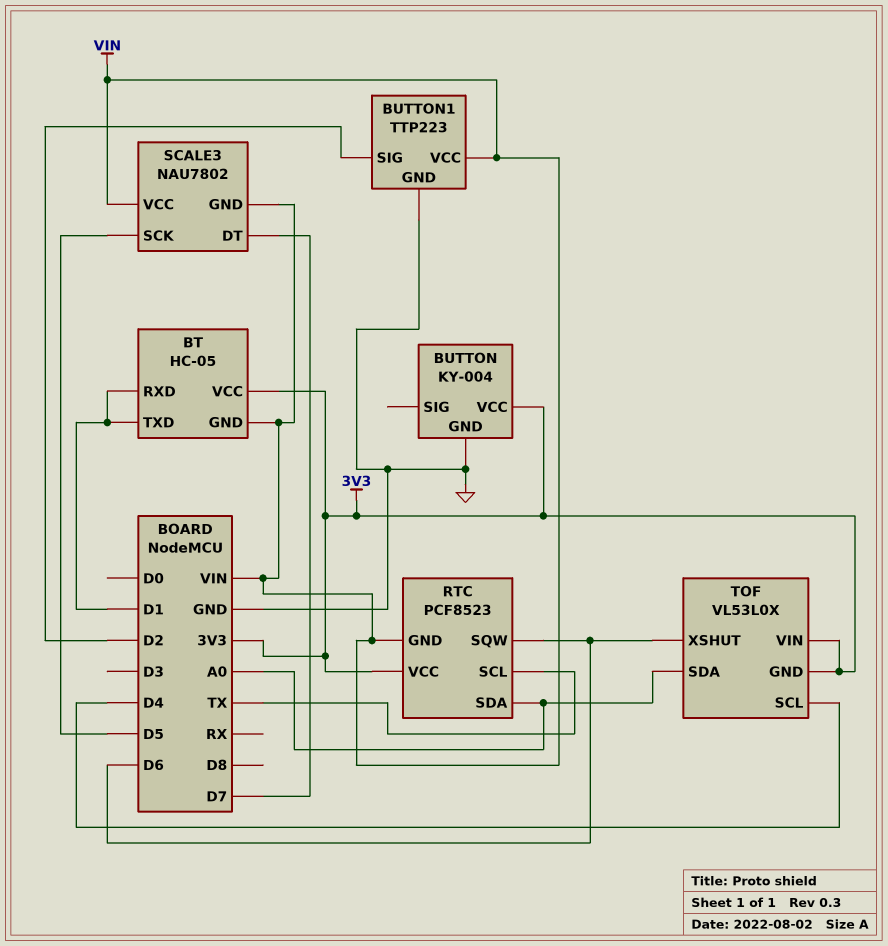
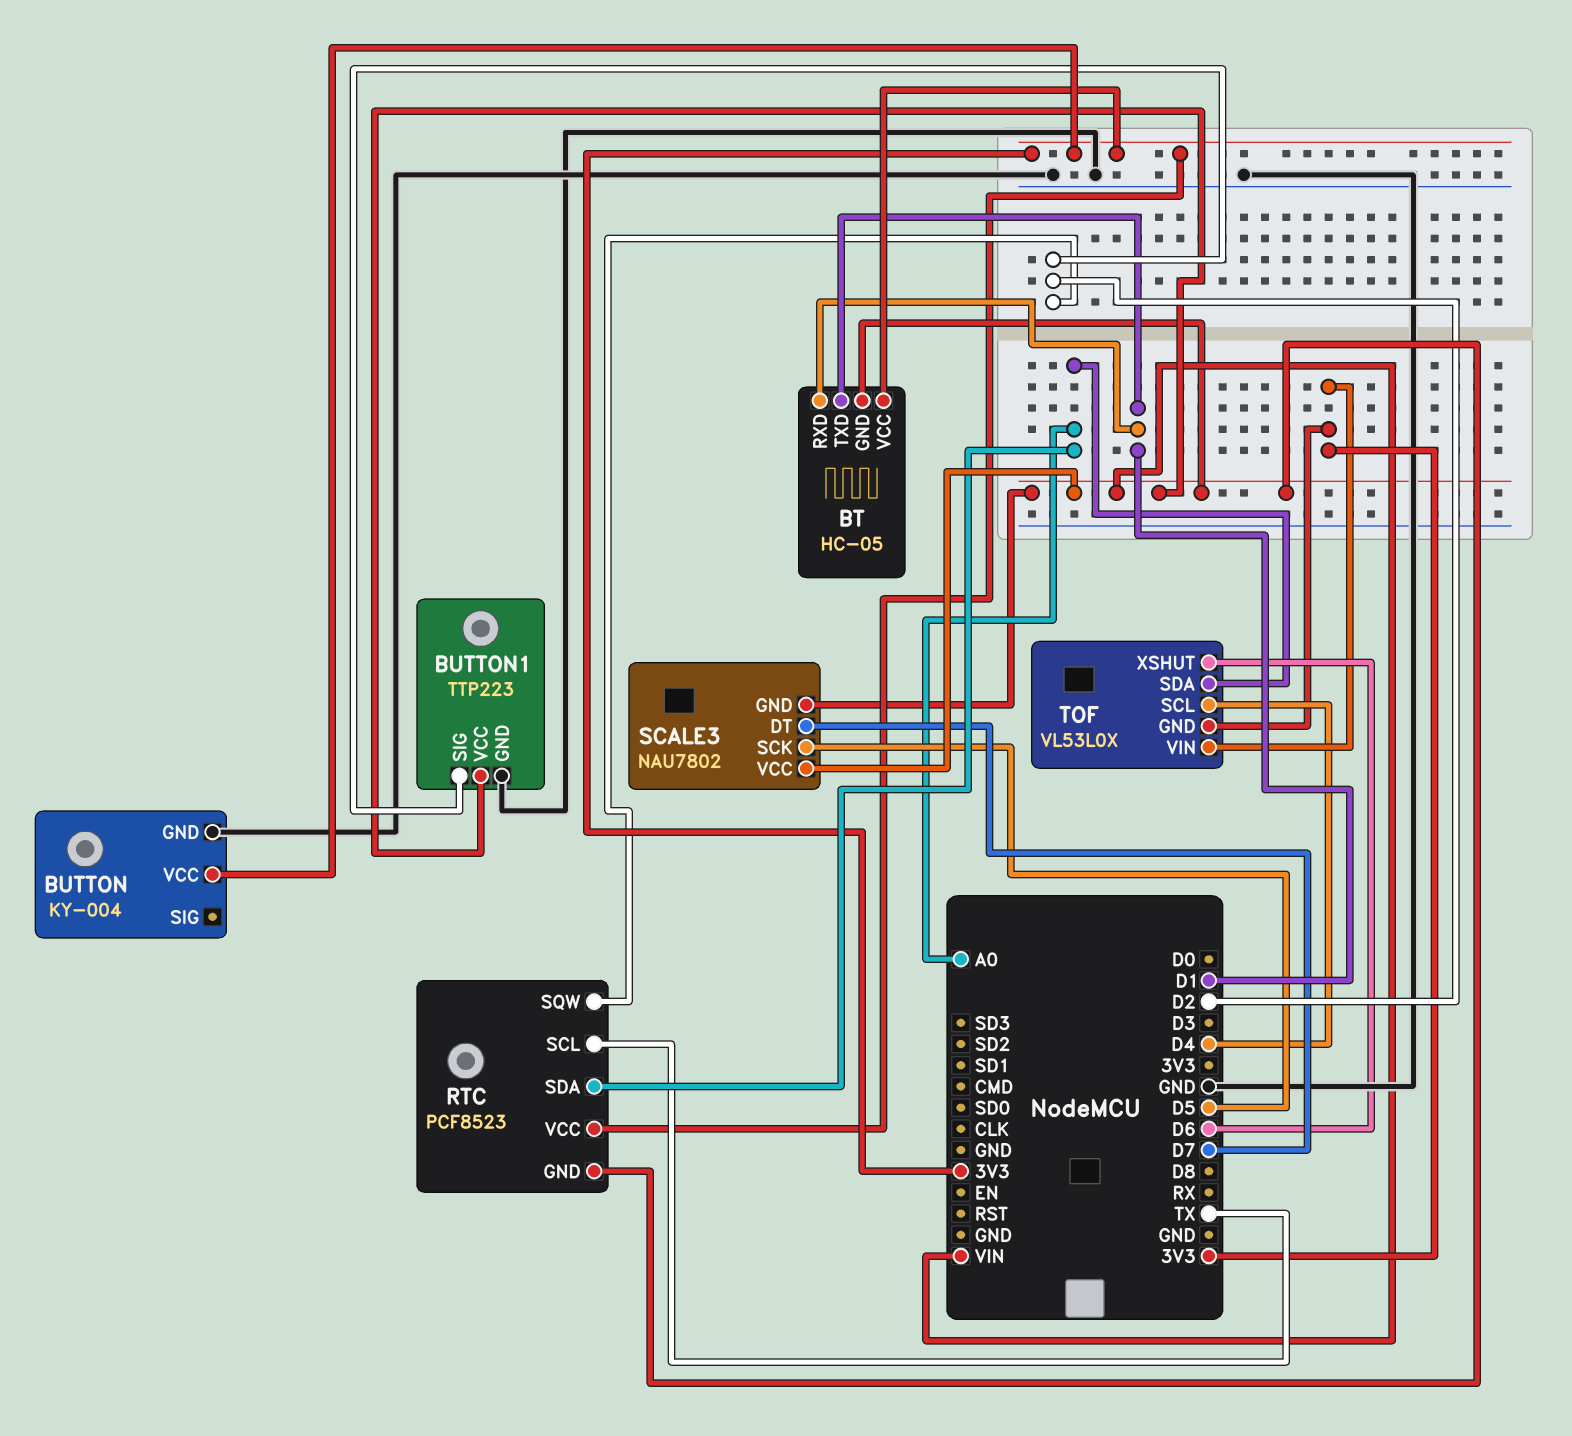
RTC pin SQW: D6 -> D2

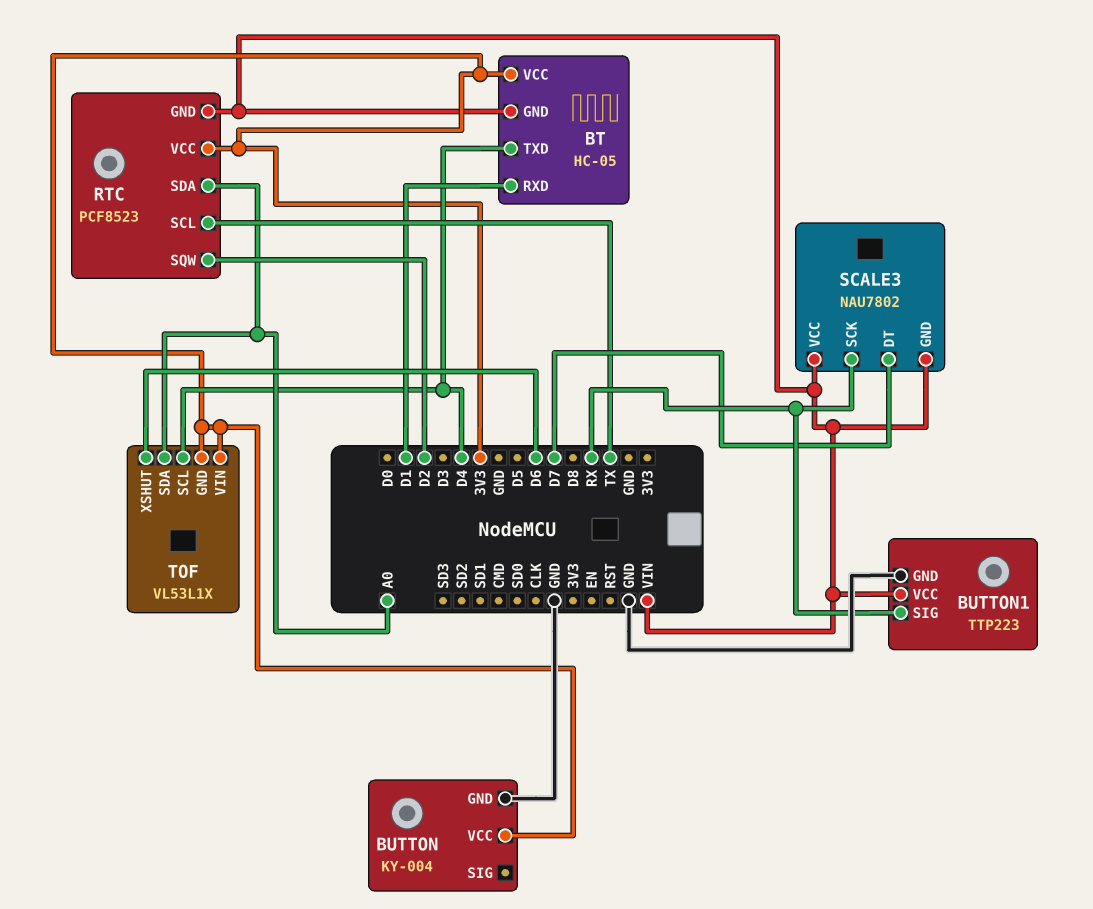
BT pin TXD: D1 -> D4
BUTTON1 pin SIG: D2 -> RX
SCALE3 pin SCK: D5 -> RX
TOF: VL53L0X -> VL53L1X

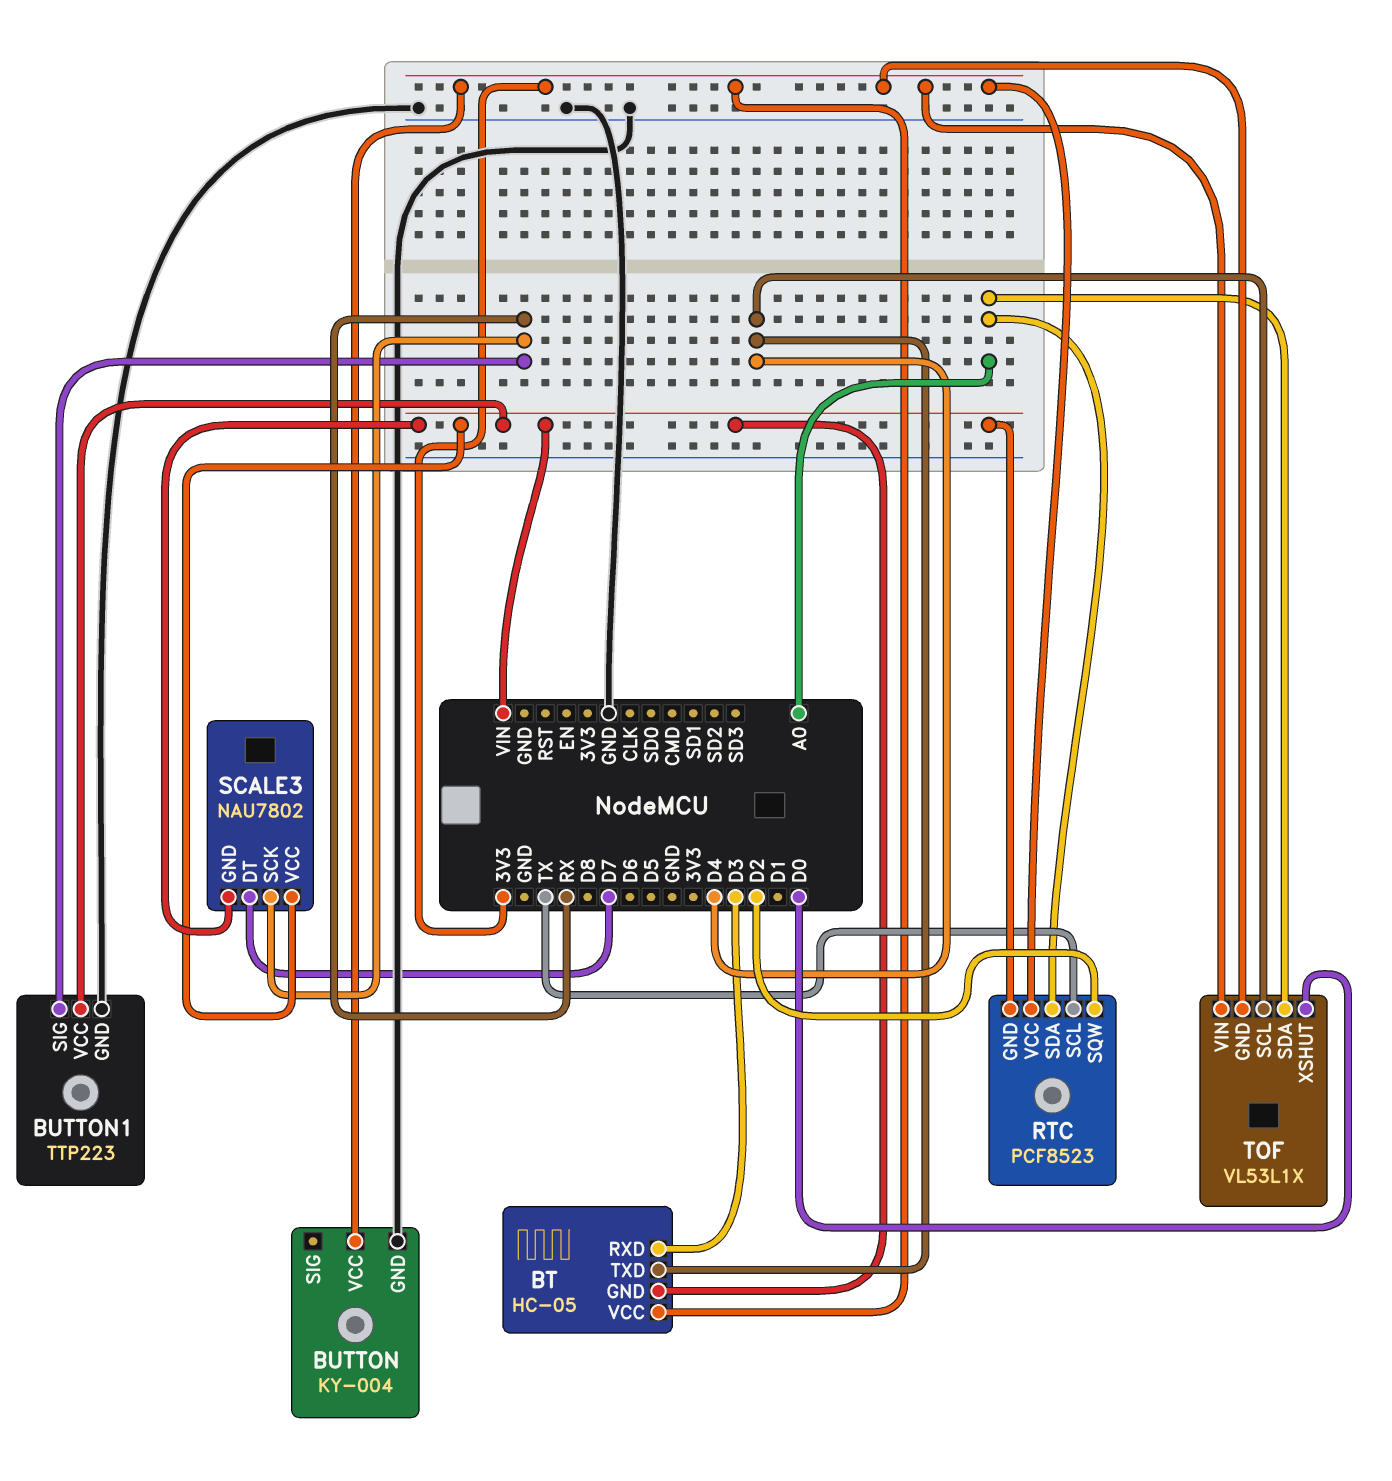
BT pin RXD: D1 -> D3
TOF pin XSHUT: D6 -> D0

